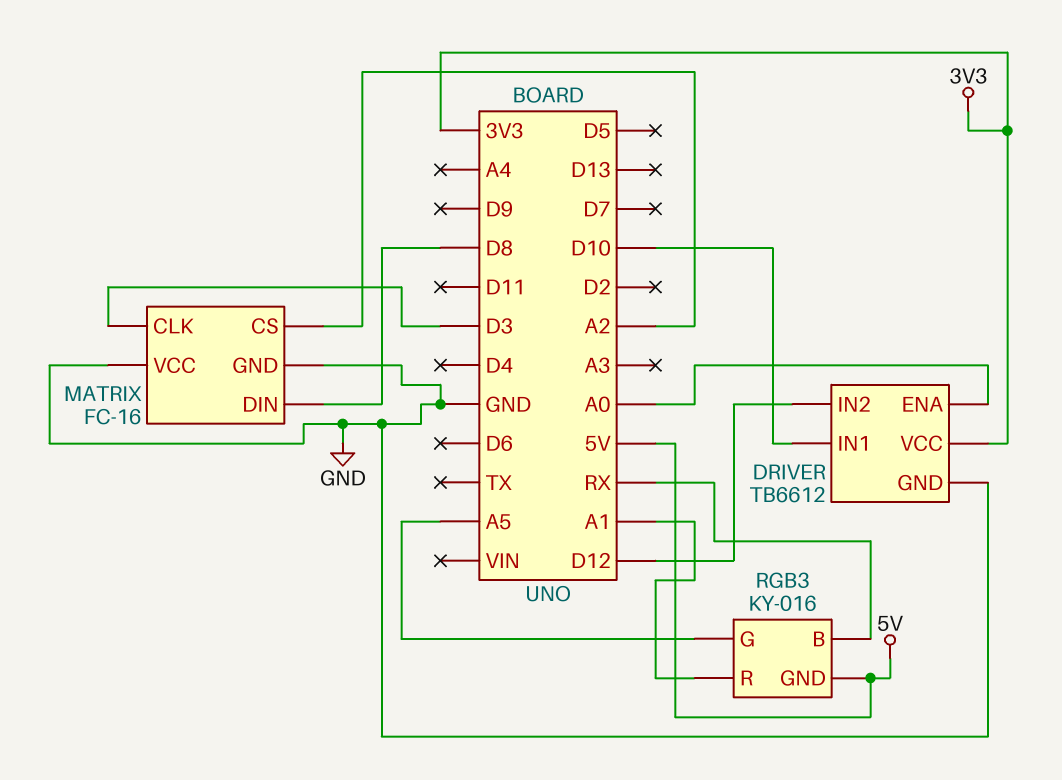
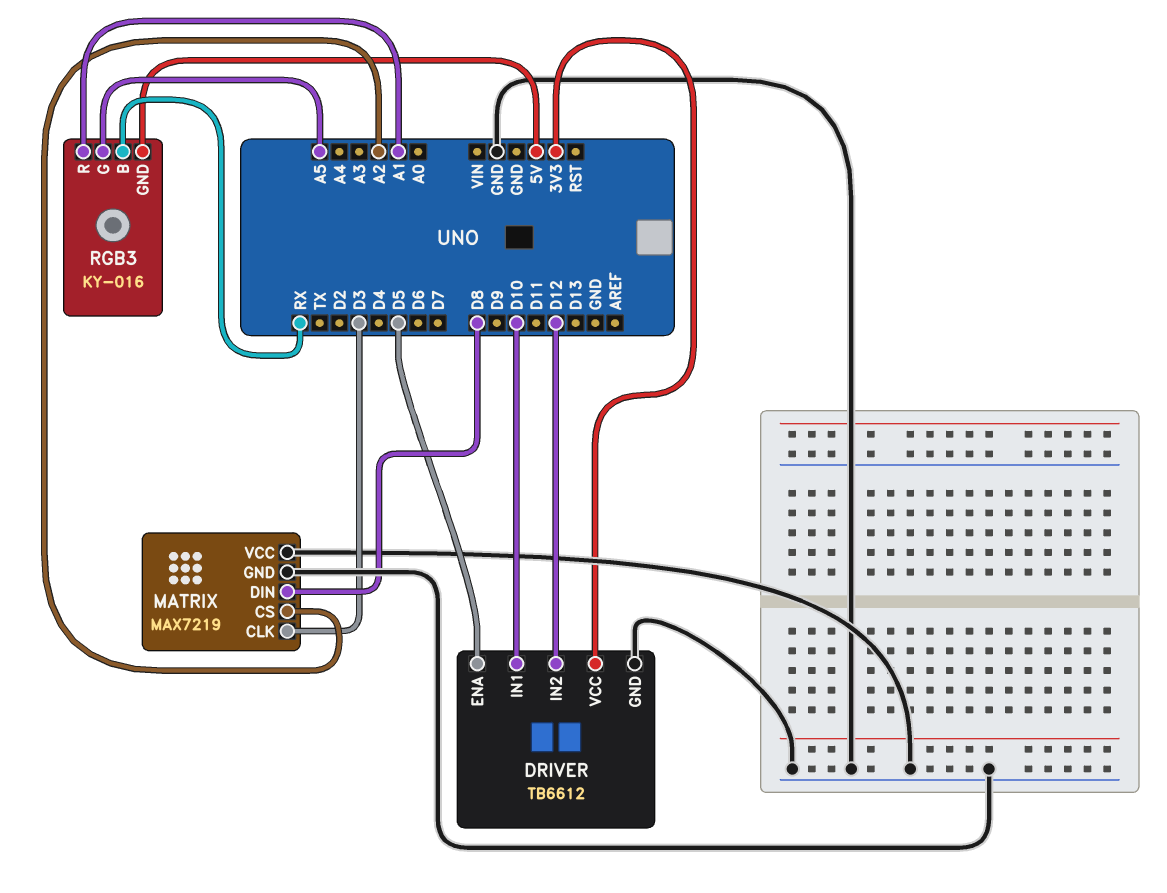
DRIVER pin ENA: A0 -> D5
MATRIX: FC-16 -> MAX7219

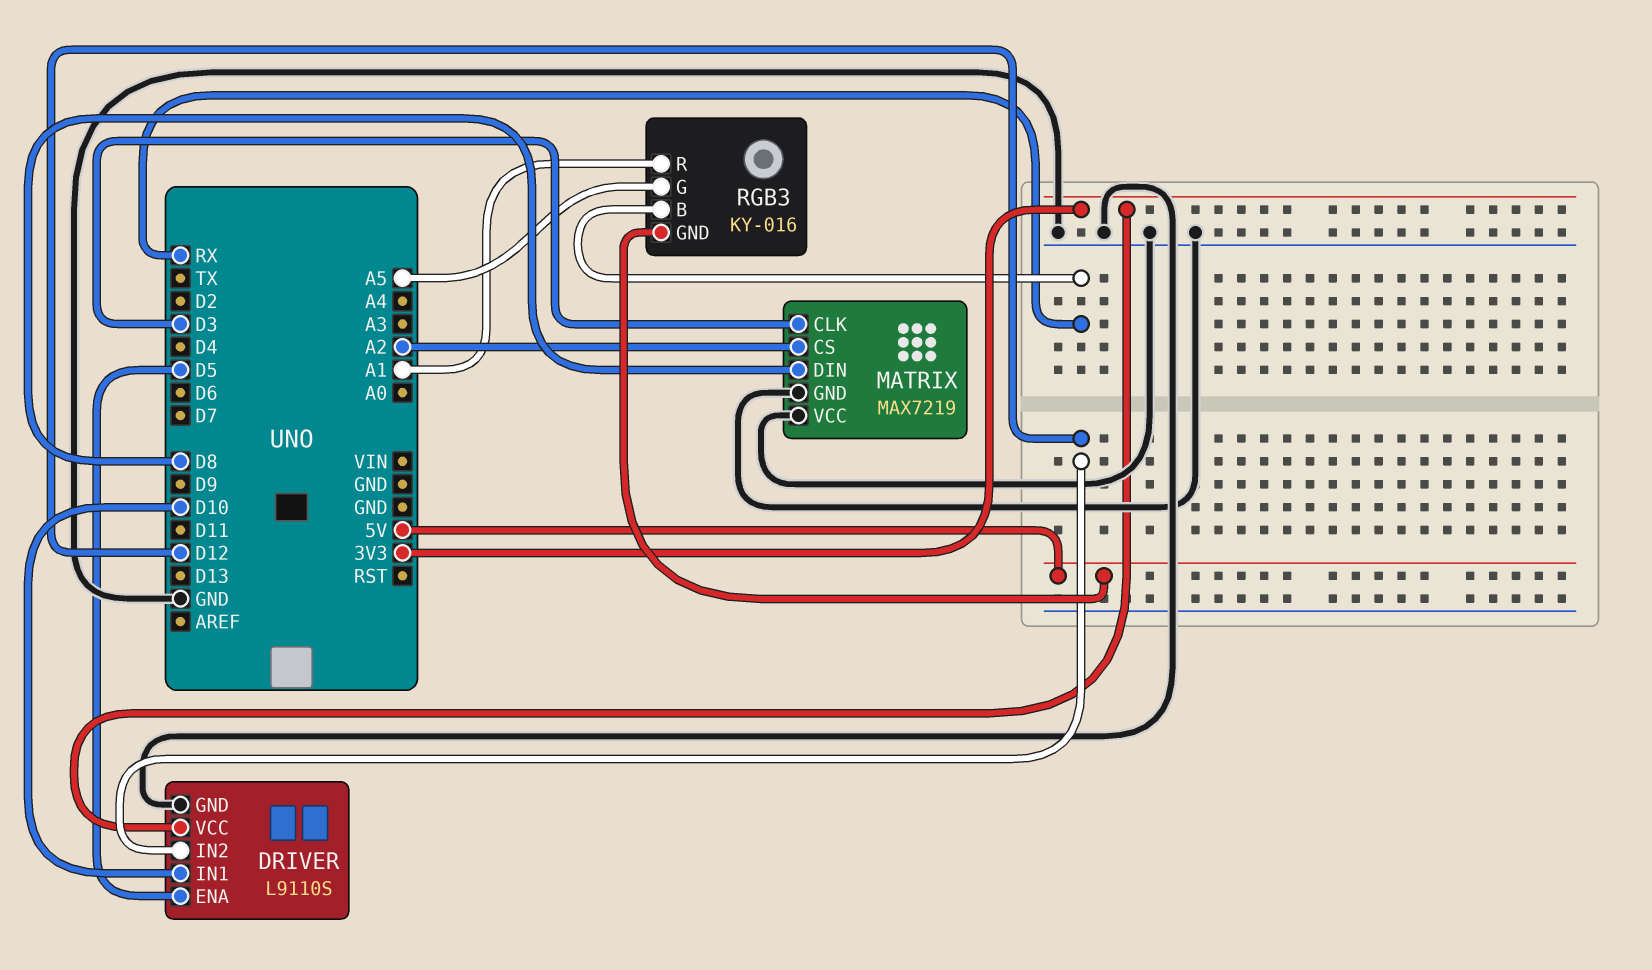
DRIVER: TB6612 -> L9110S

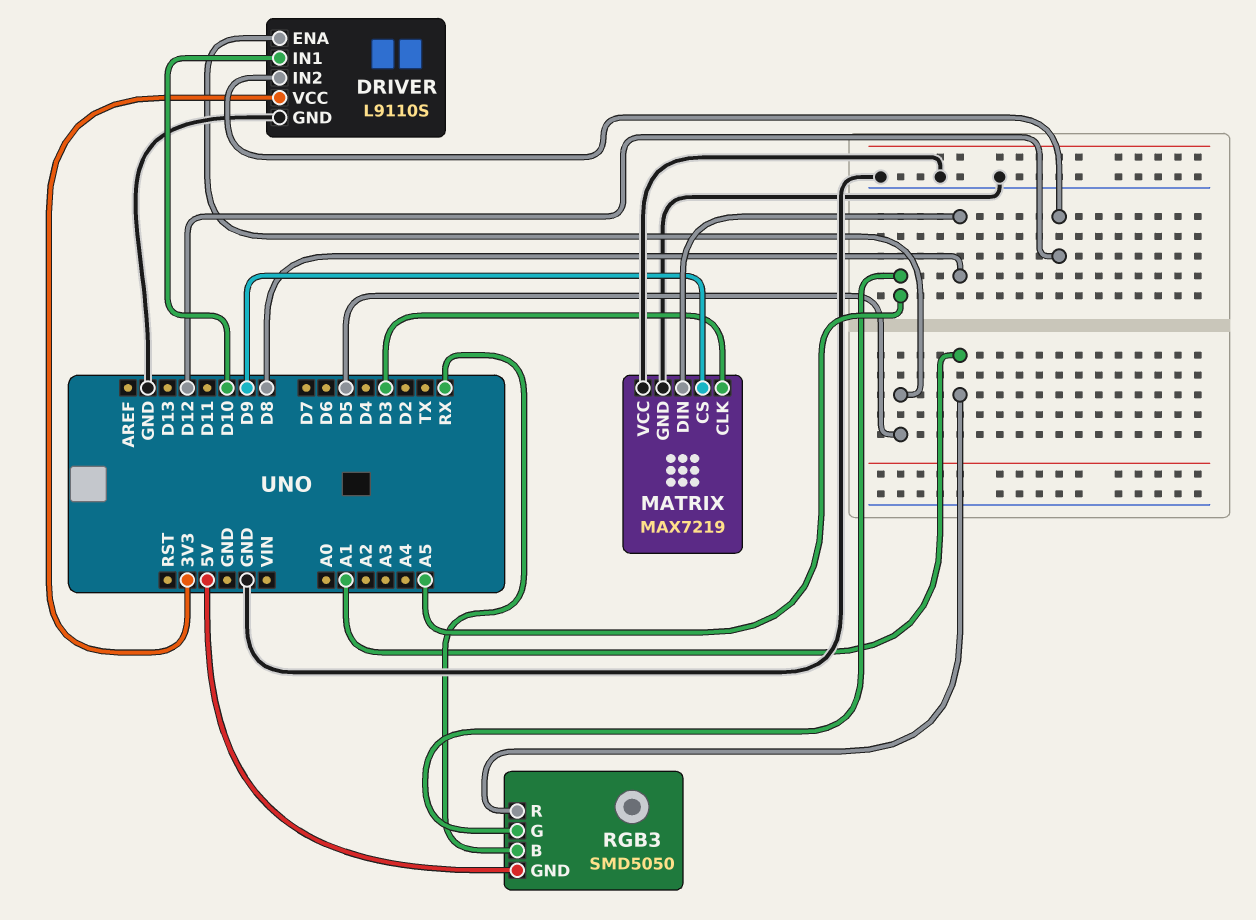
MATRIX pin CS: A2 -> D9
RGB3: KY-016 -> SMD5050

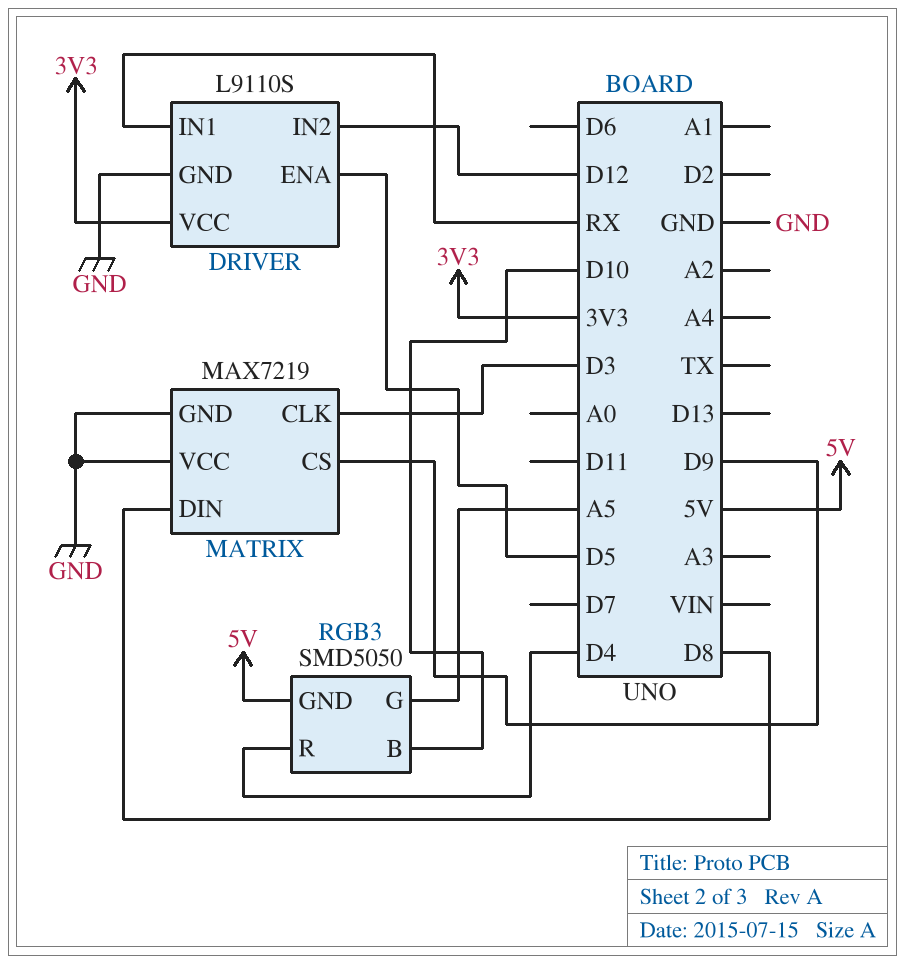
DRIVER pin IN1: D10 -> RX
RGB3 pin B: RX -> D10
RGB3 pin R: A1 -> D4

